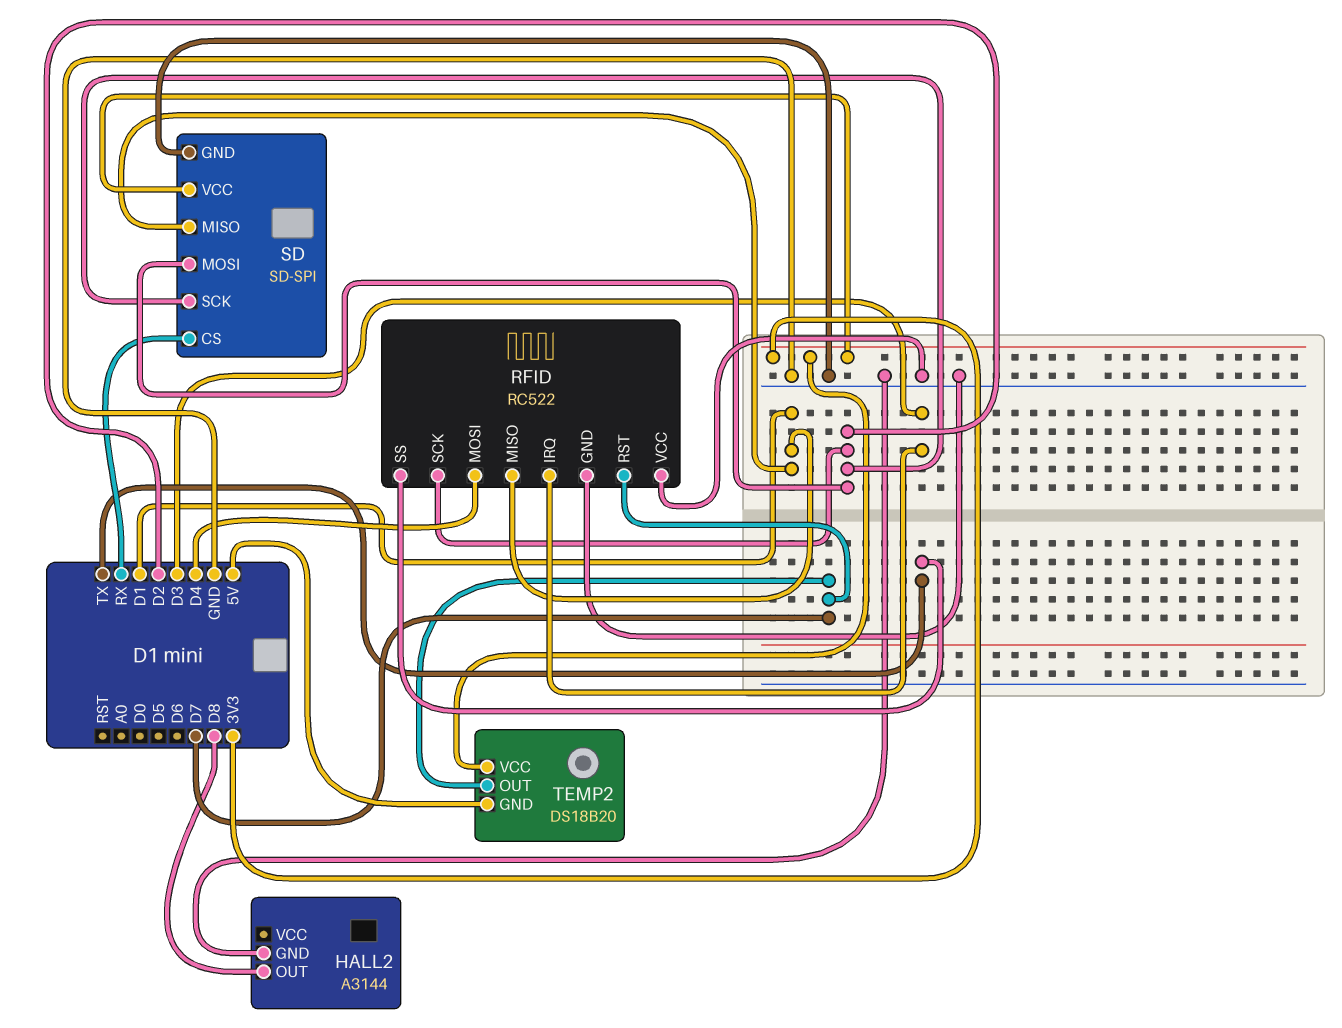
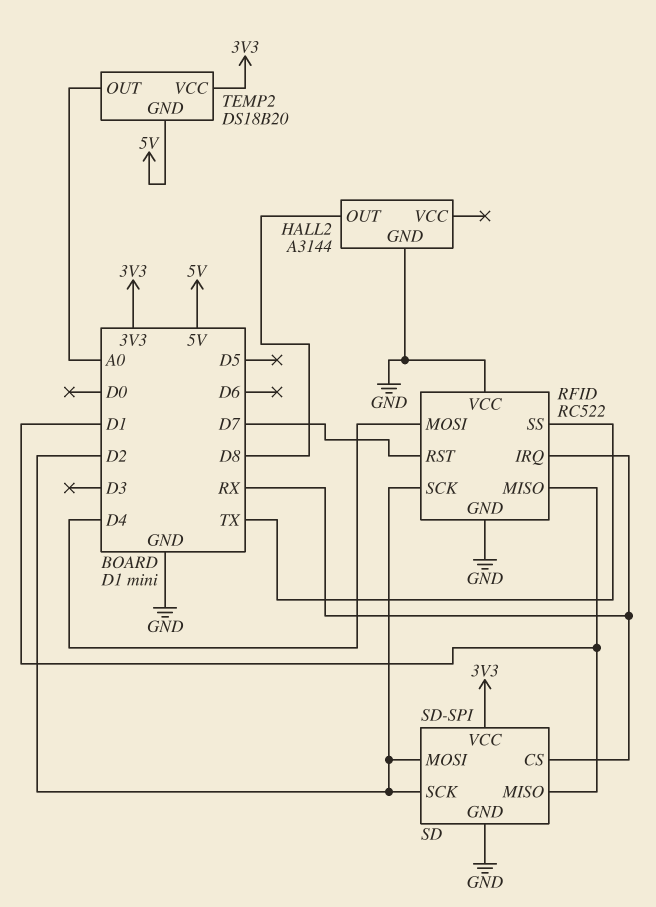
RFID pin IRQ: D3 -> RX
TEMP2 pin OUT: D7 -> A0

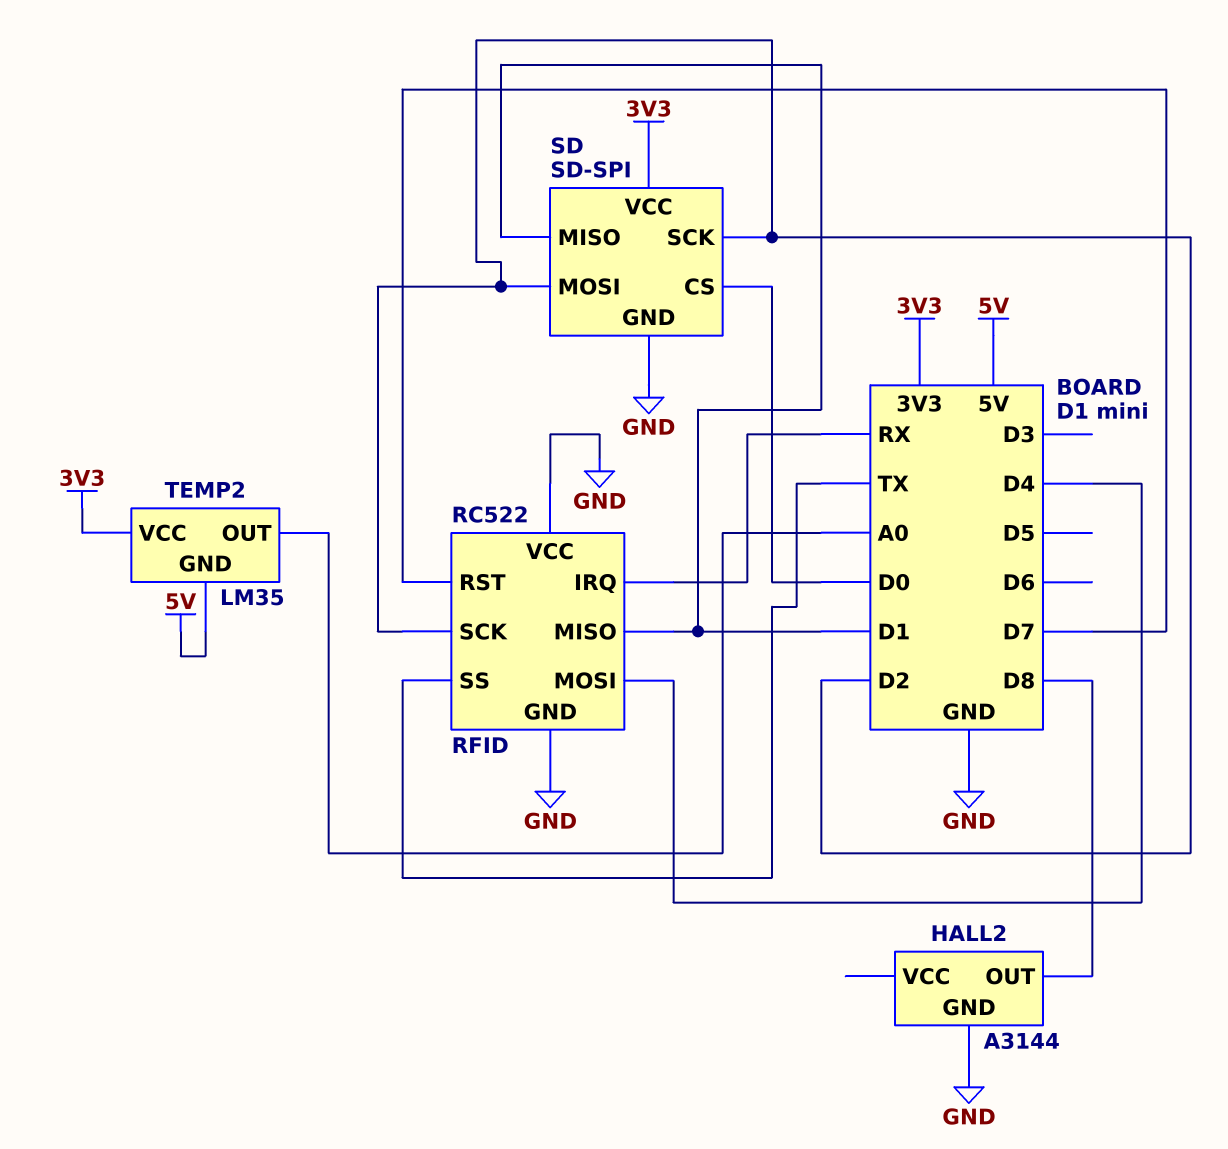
SD pin CS: RX -> D0
TEMP2: DS18B20 -> LM35

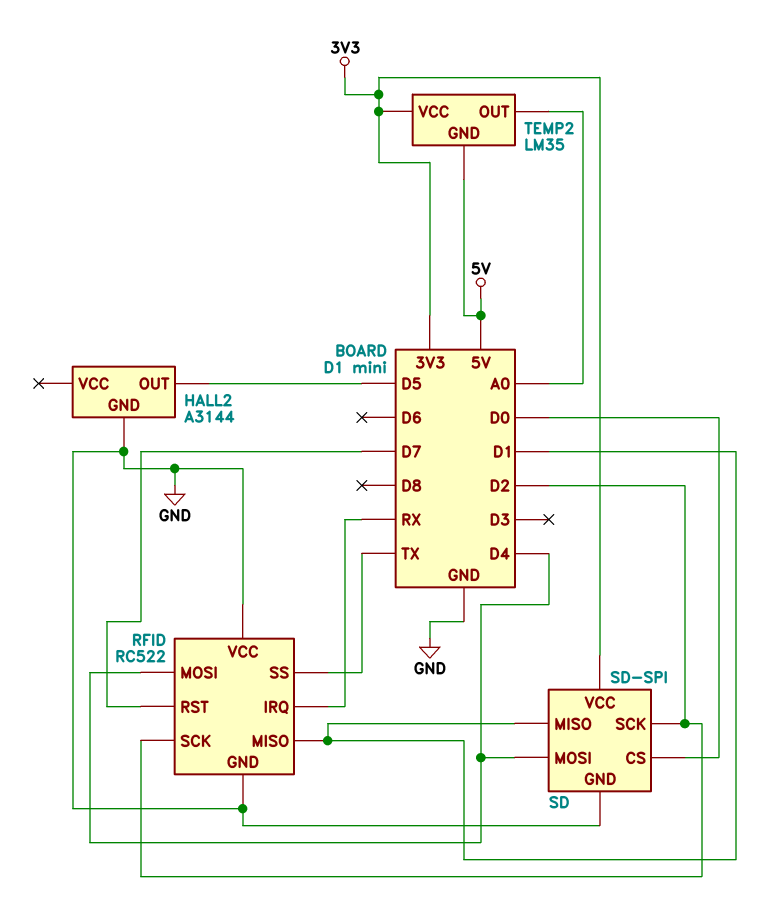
HALL2 pin OUT: D8 -> D5
SD pin MOSI: D2 -> D4

